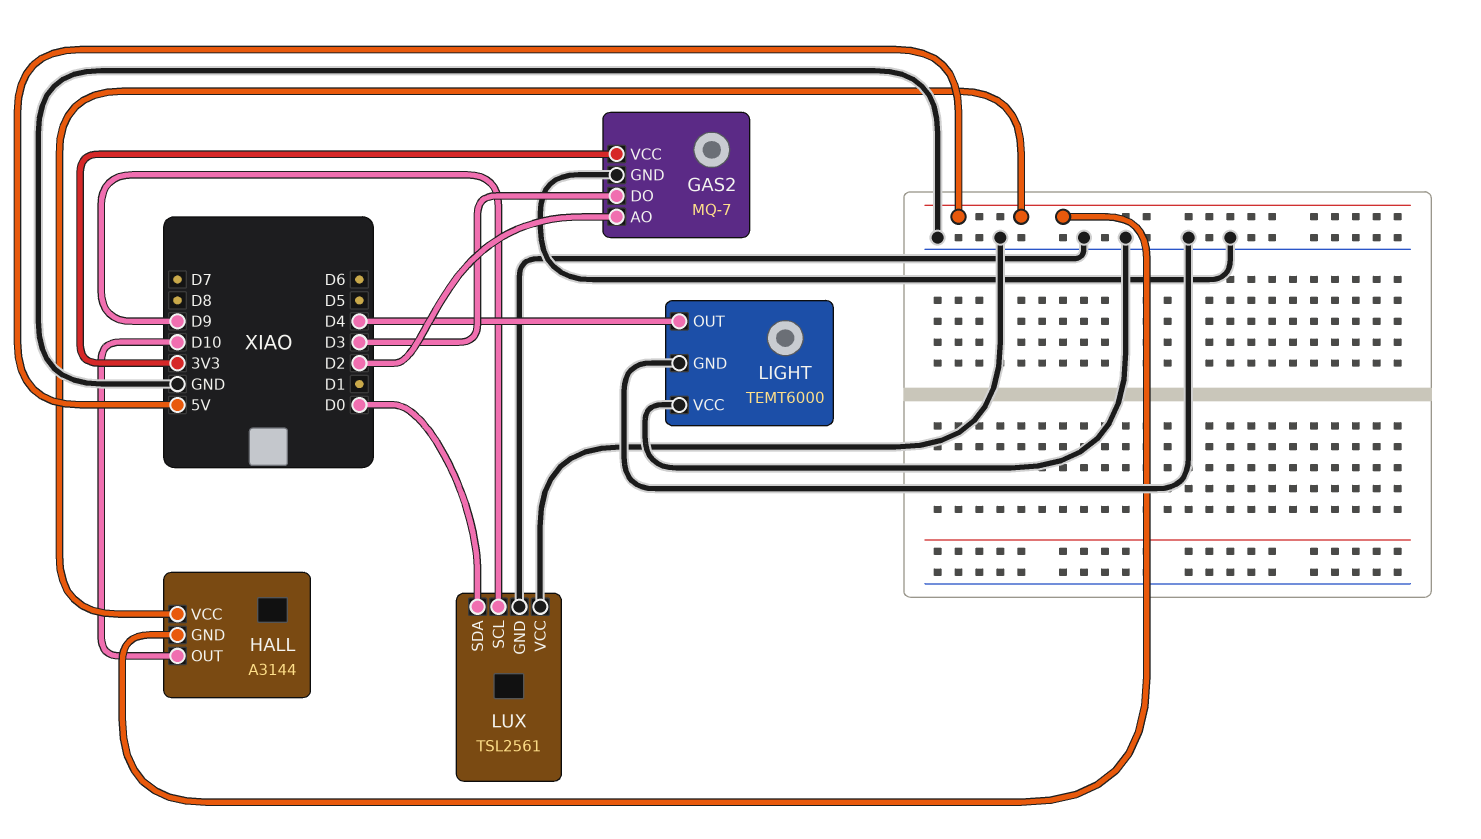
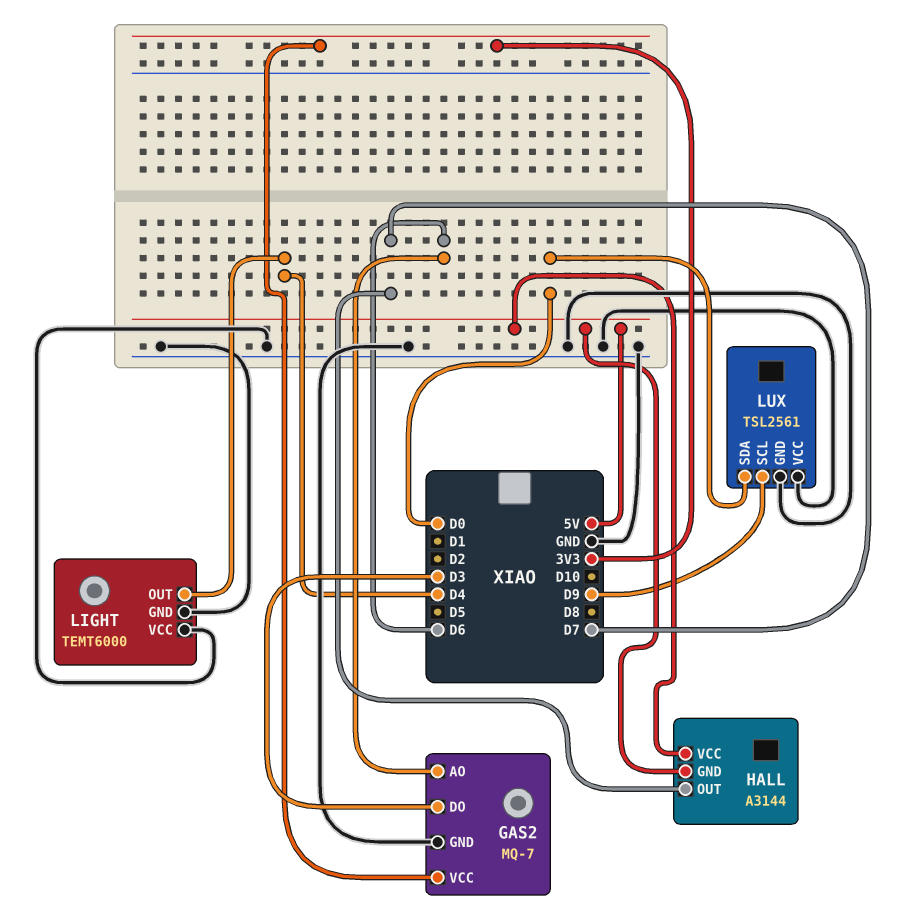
GAS2 pin AO: D2 -> D6
HALL pin OUT: D10 -> D7

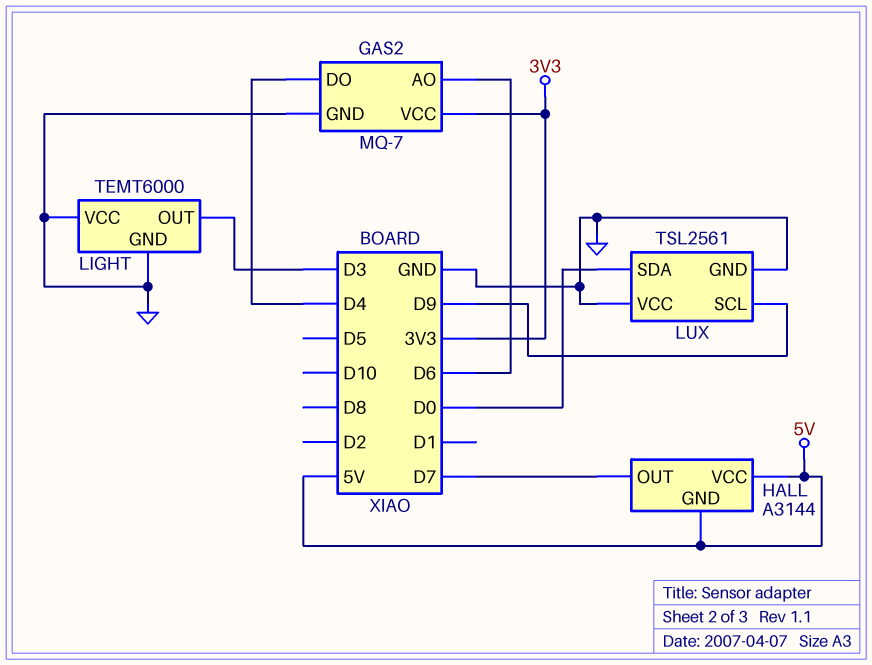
GAS2 pin DO: D3 -> D4
LIGHT pin OUT: D4 -> D3

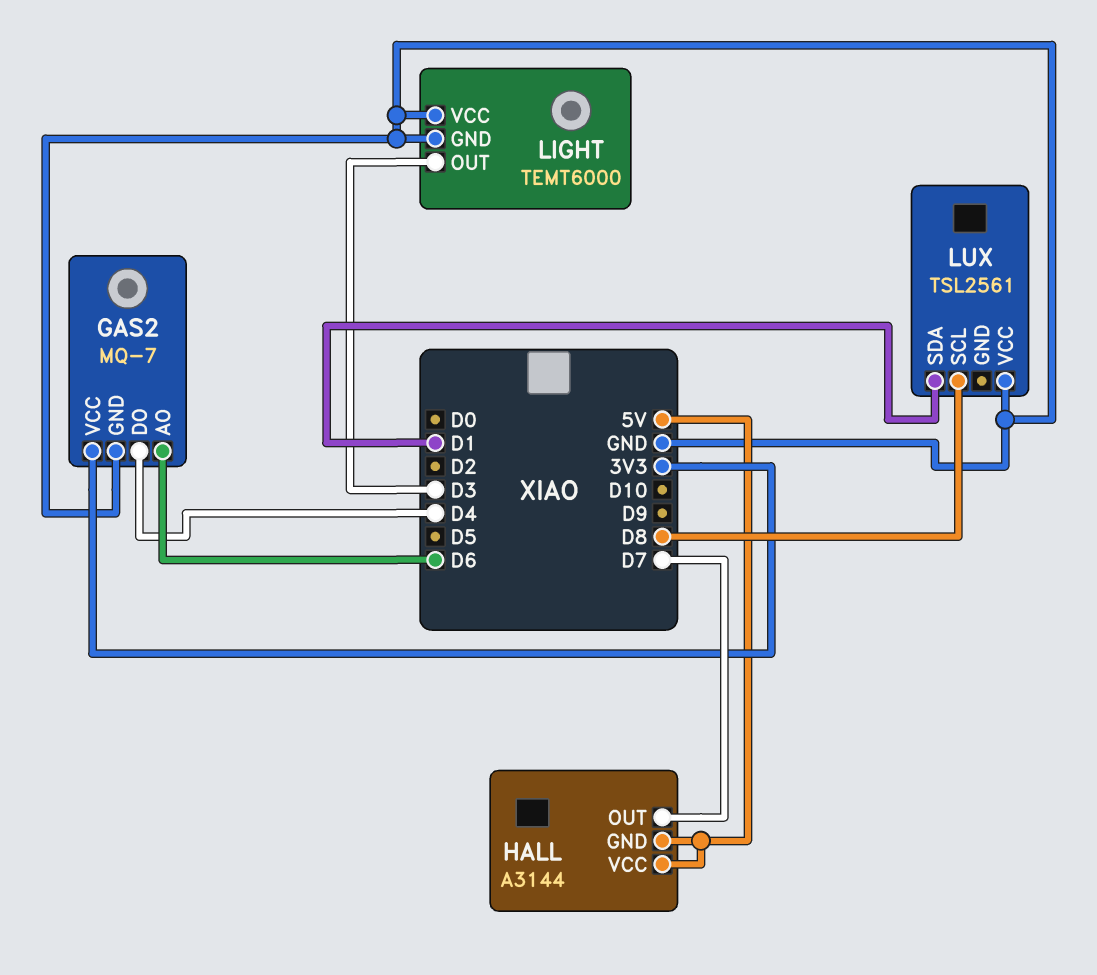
LUX pin GND: GND -> none
LUX pin SCL: D9 -> D8
LUX pin SDA: D0 -> D1

